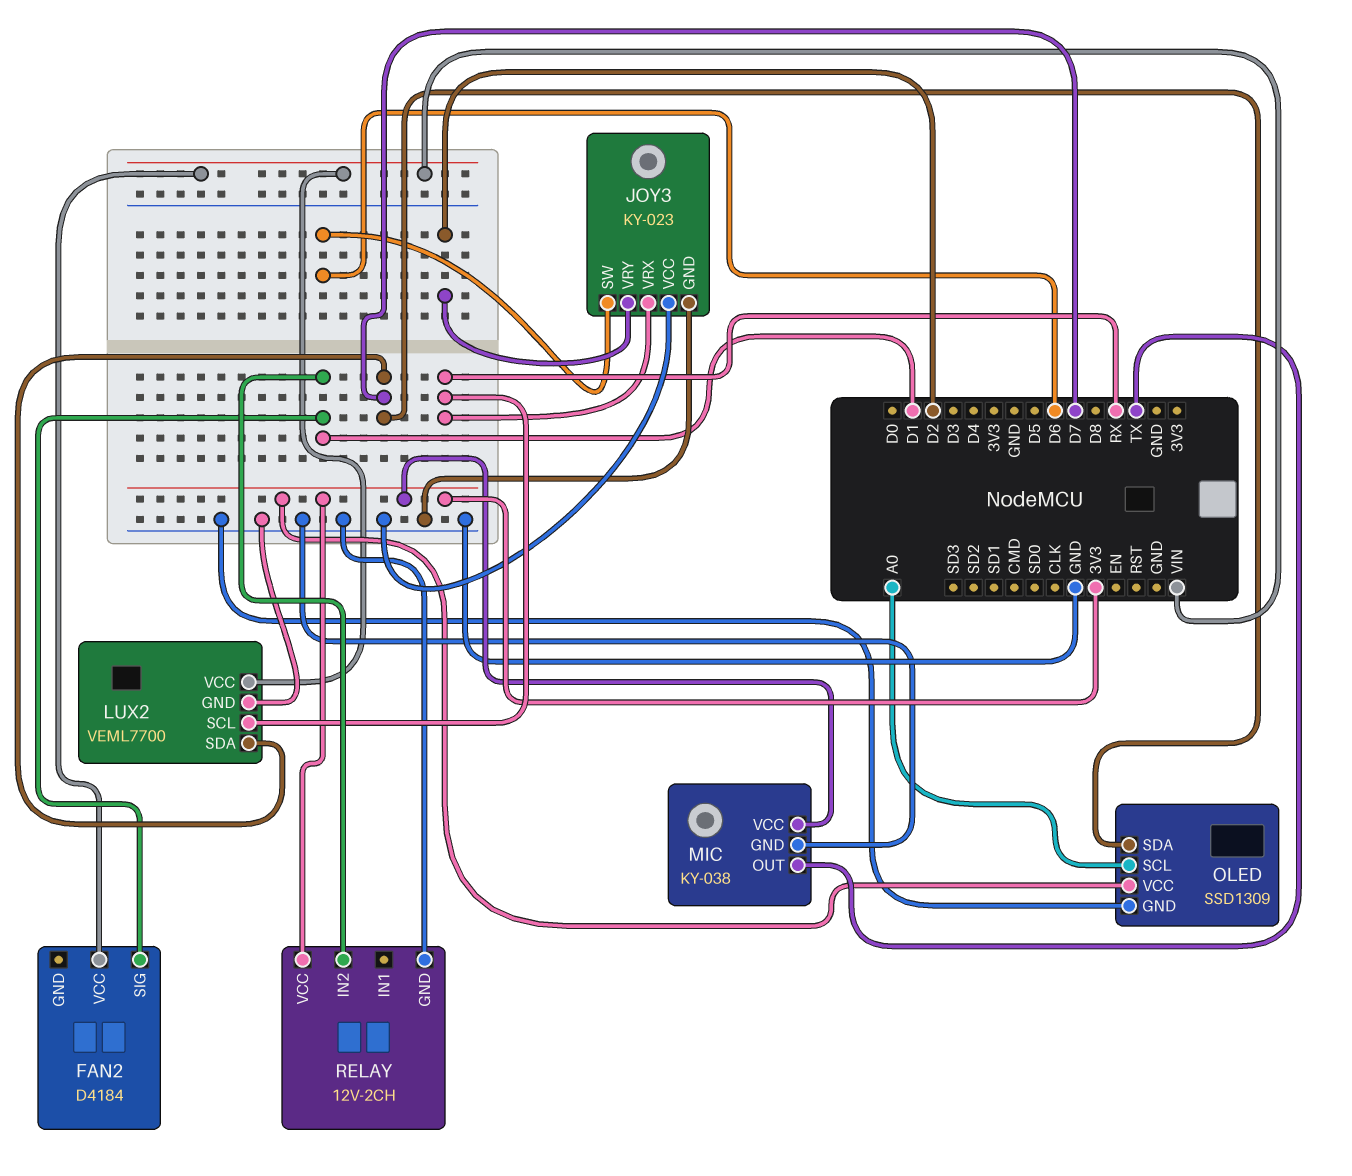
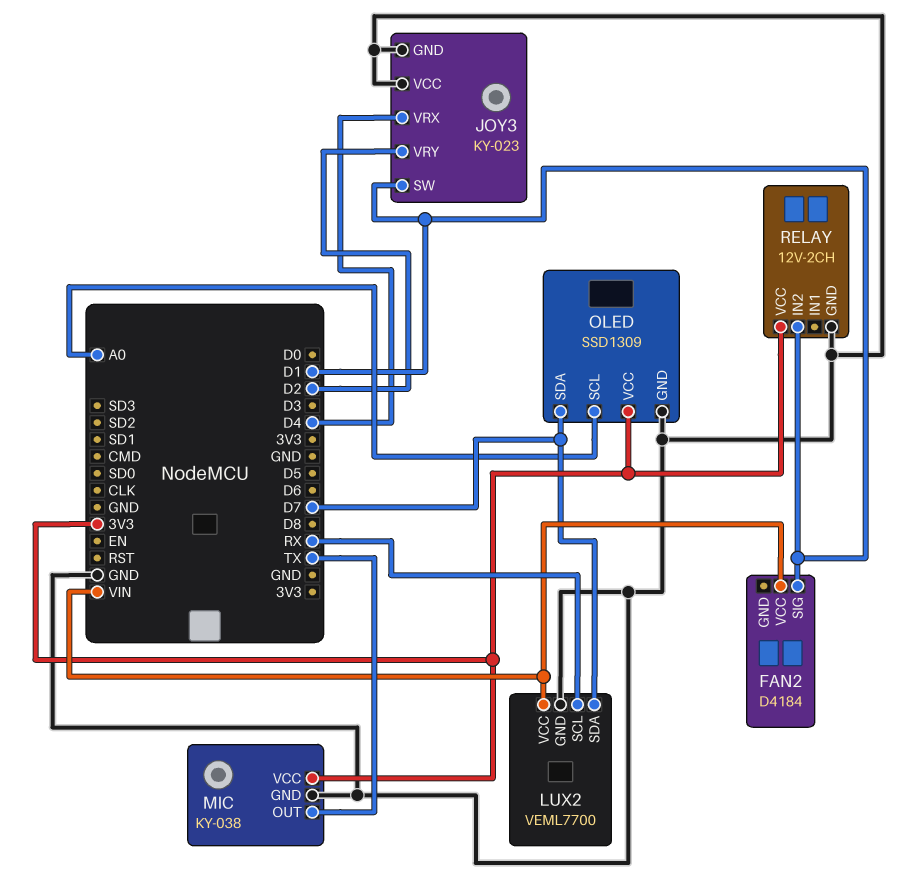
JOY3 pin SW: D6 -> D1
JOY3 pin VRX: RX -> D4

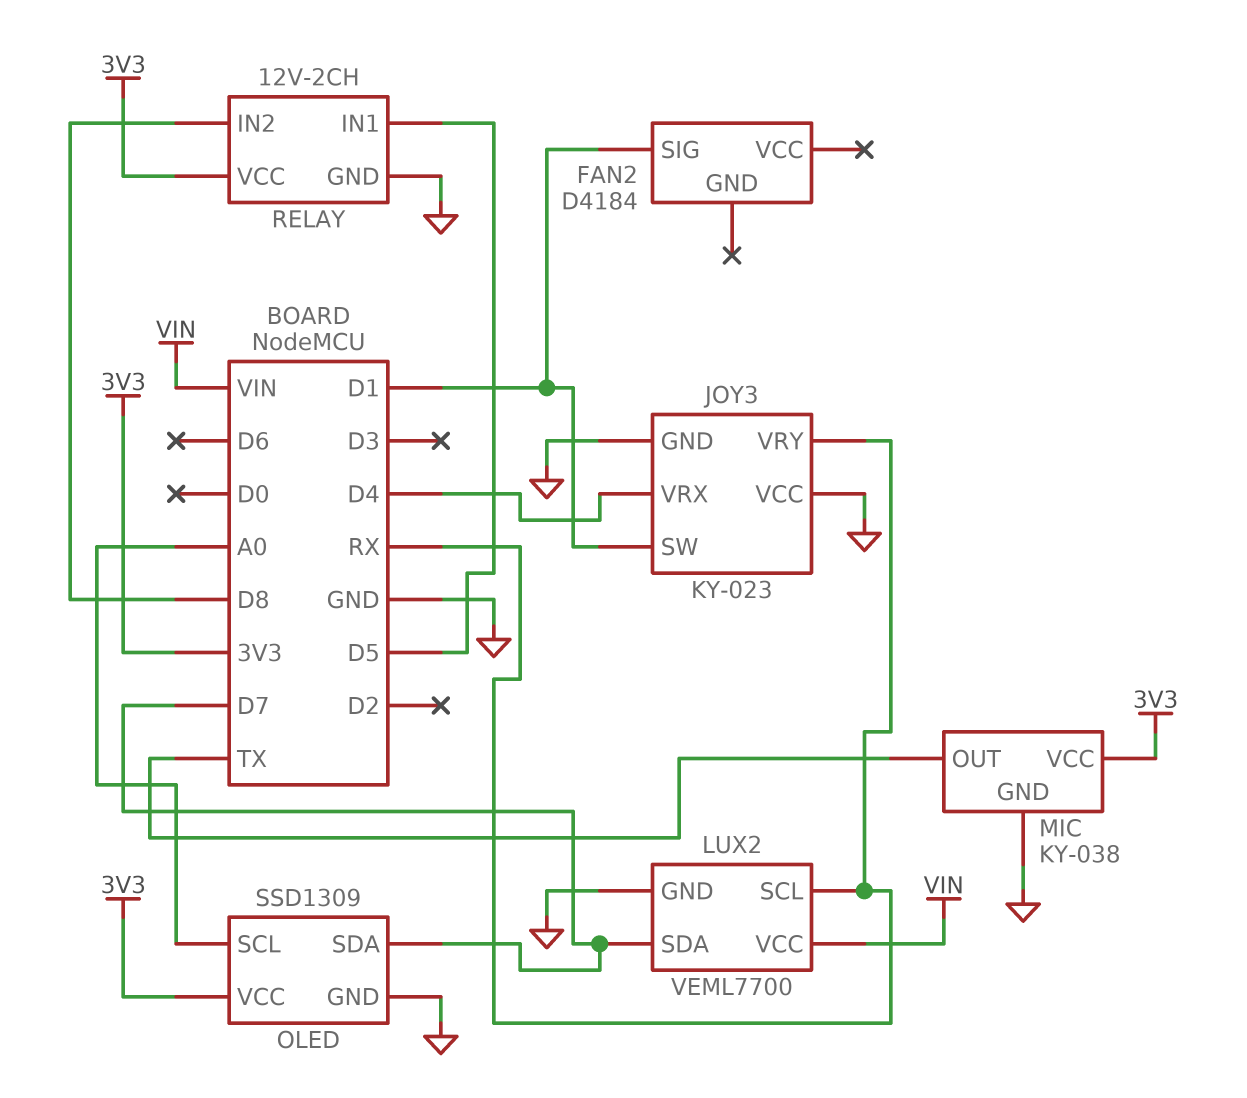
FAN2 pin VCC: VIN -> none
JOY3 pin VRY: D2 -> RX
RELAY pin IN1: none -> D5
RELAY pin IN2: D1 -> D8

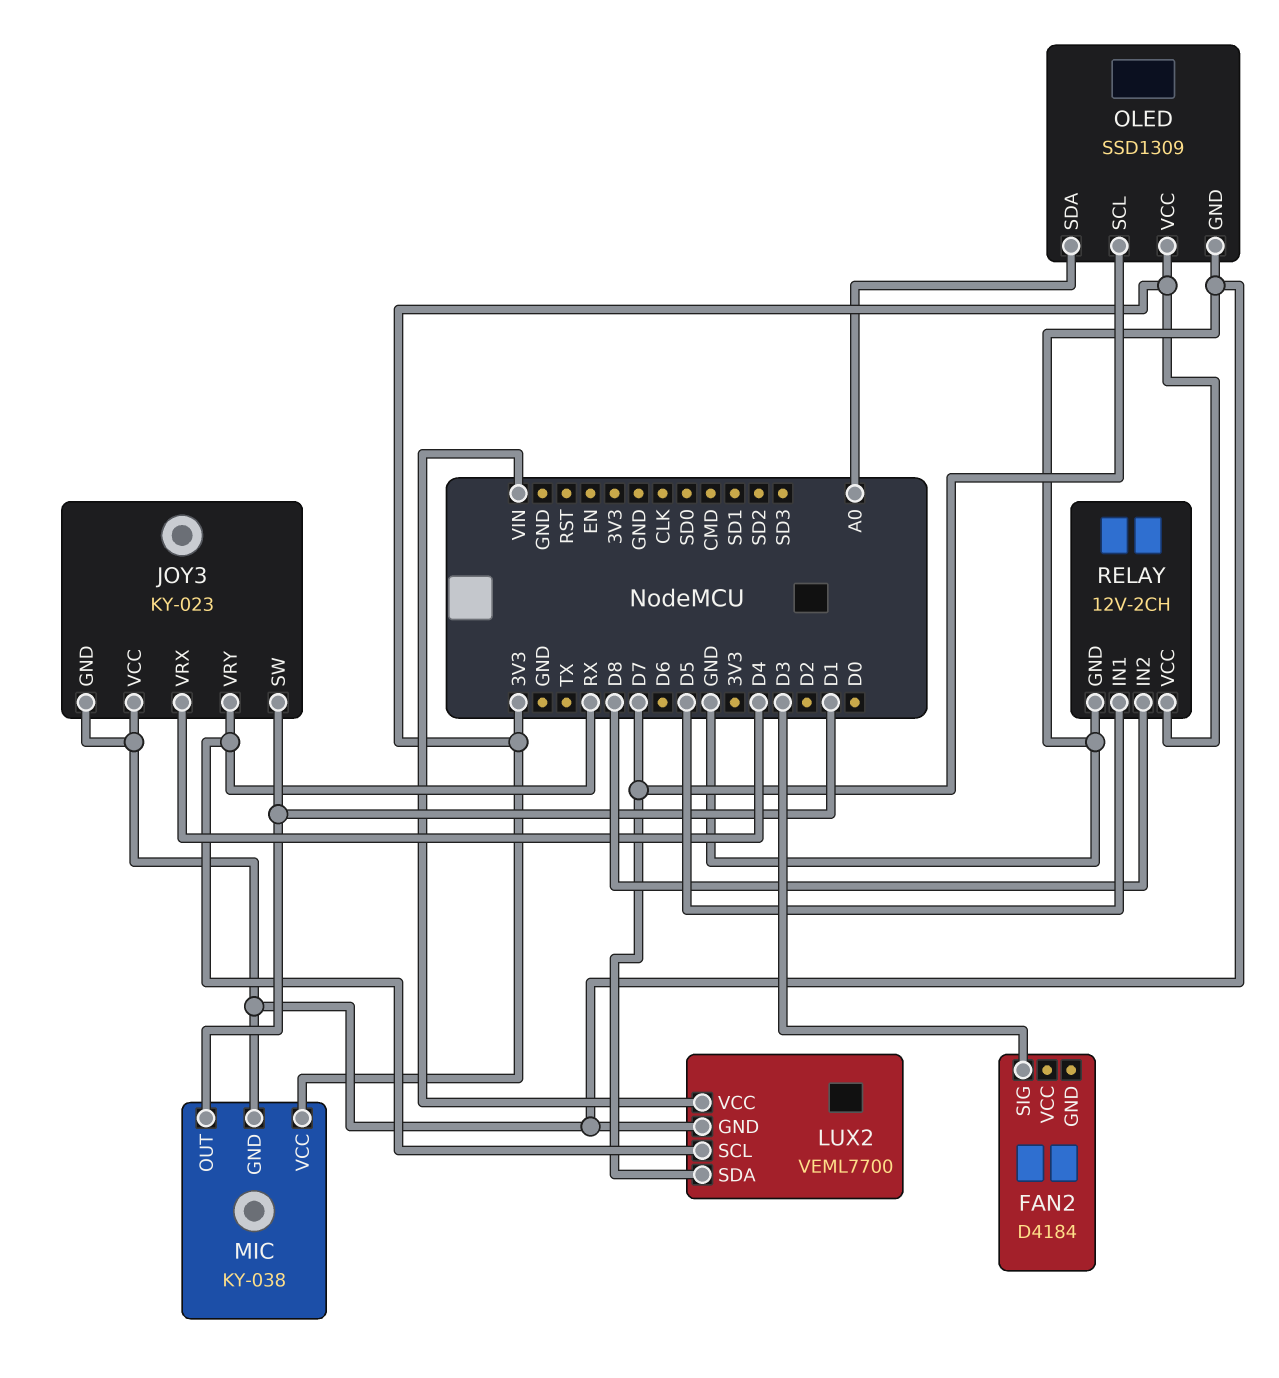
FAN2 pin SIG: D1 -> D3
MIC pin OUT: TX -> D1
OLED pin SCL: A0 -> D7
OLED pin SDA: D7 -> A0

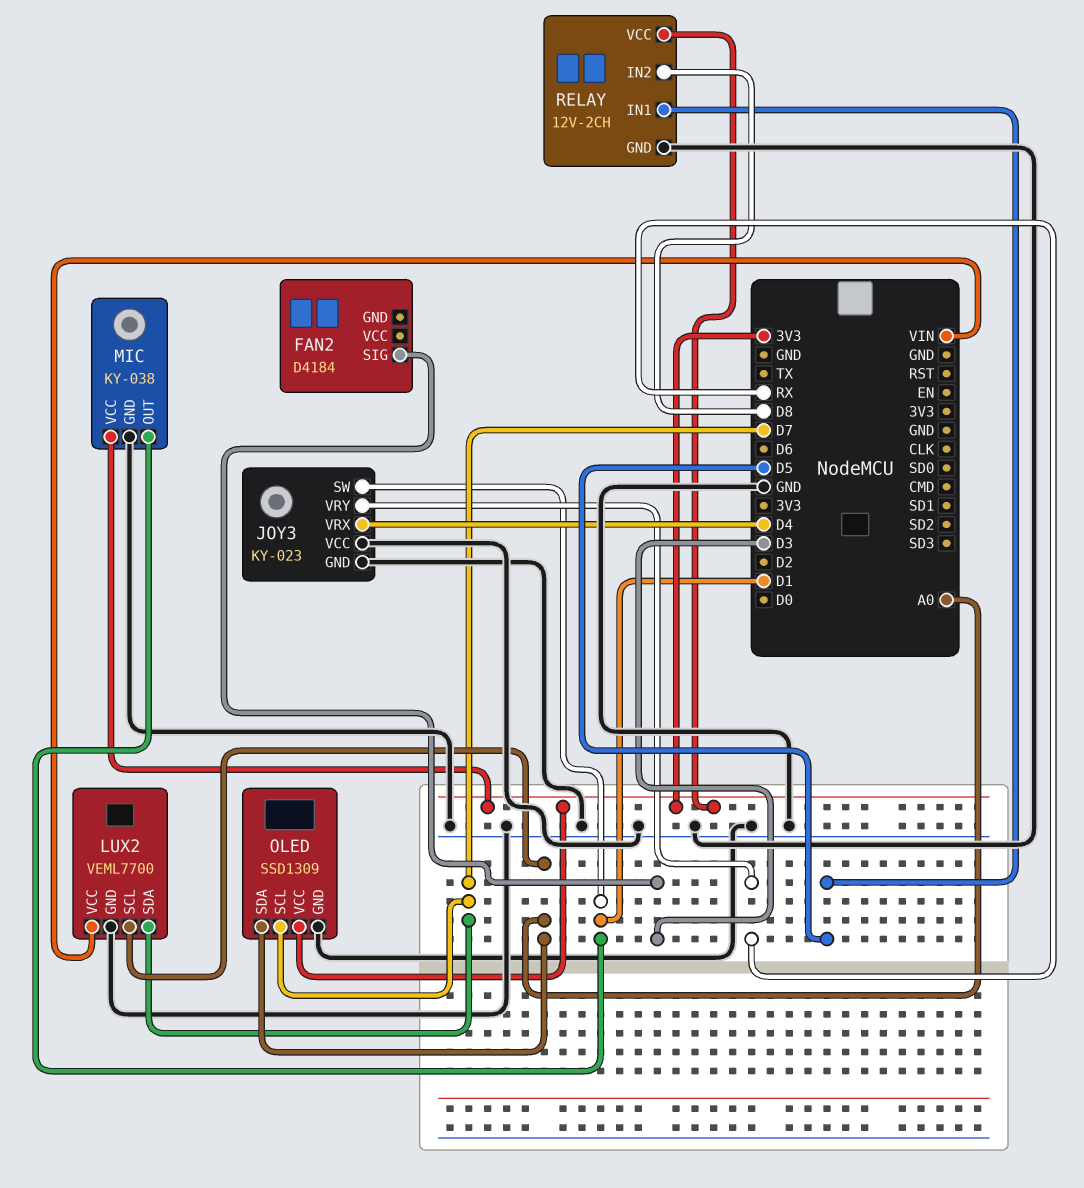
LUX2 pin SCL: RX -> A0

